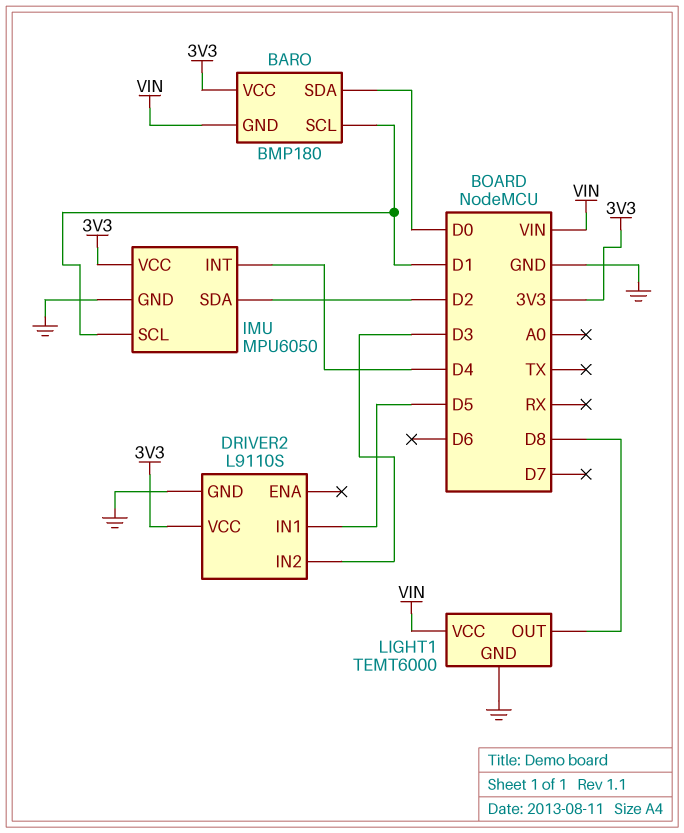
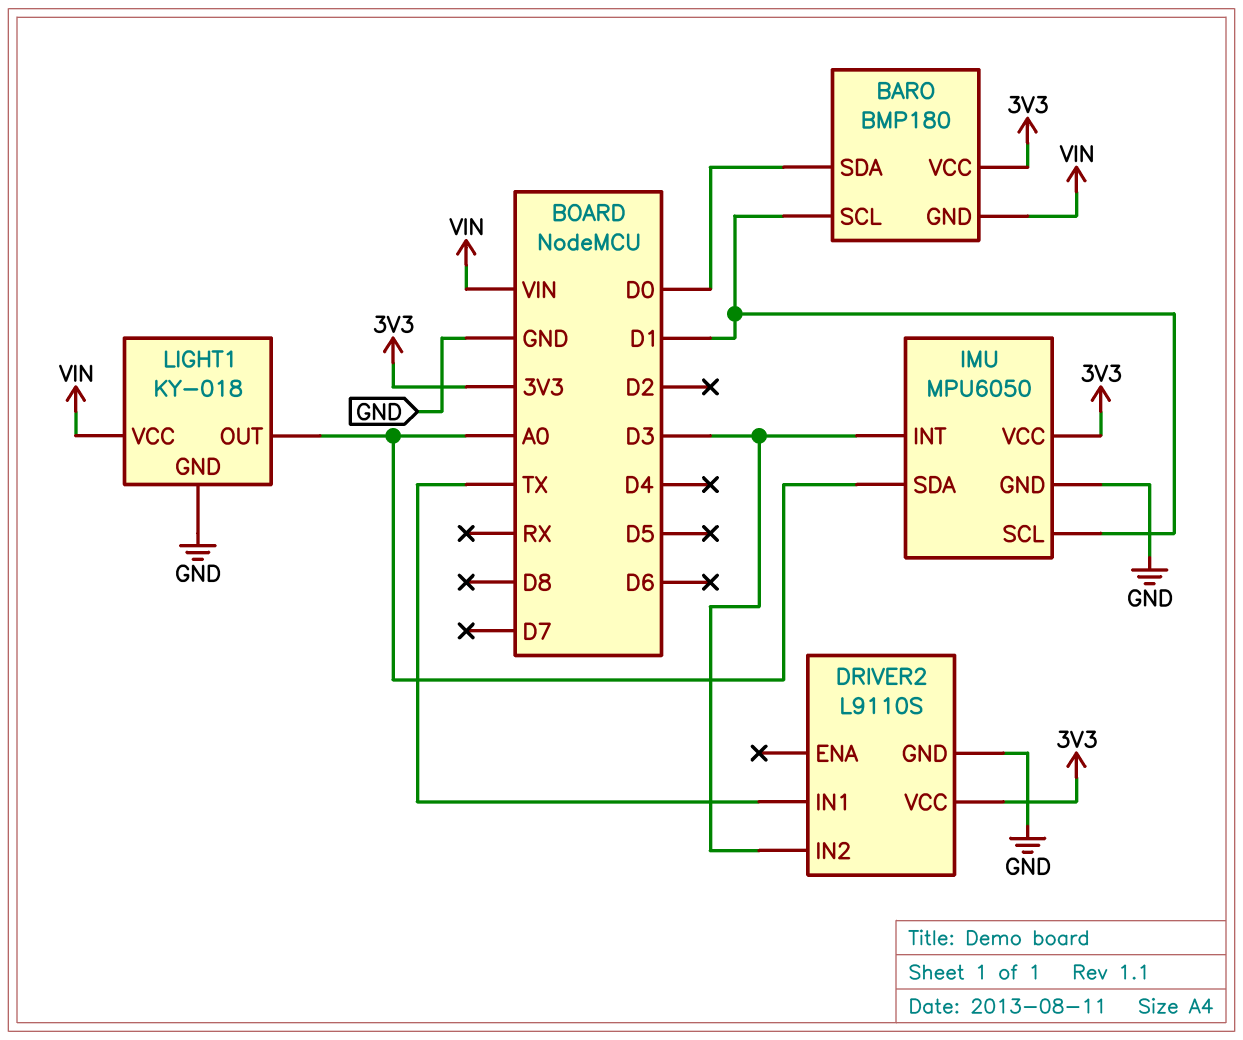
DRIVER2 pin IN1: D5 -> TX
IMU pin INT: D4 -> D3
IMU pin SDA: D2 -> A0
LIGHT1: TEMT6000 -> KY-018
LIGHT1 pin OUT: D8 -> A0

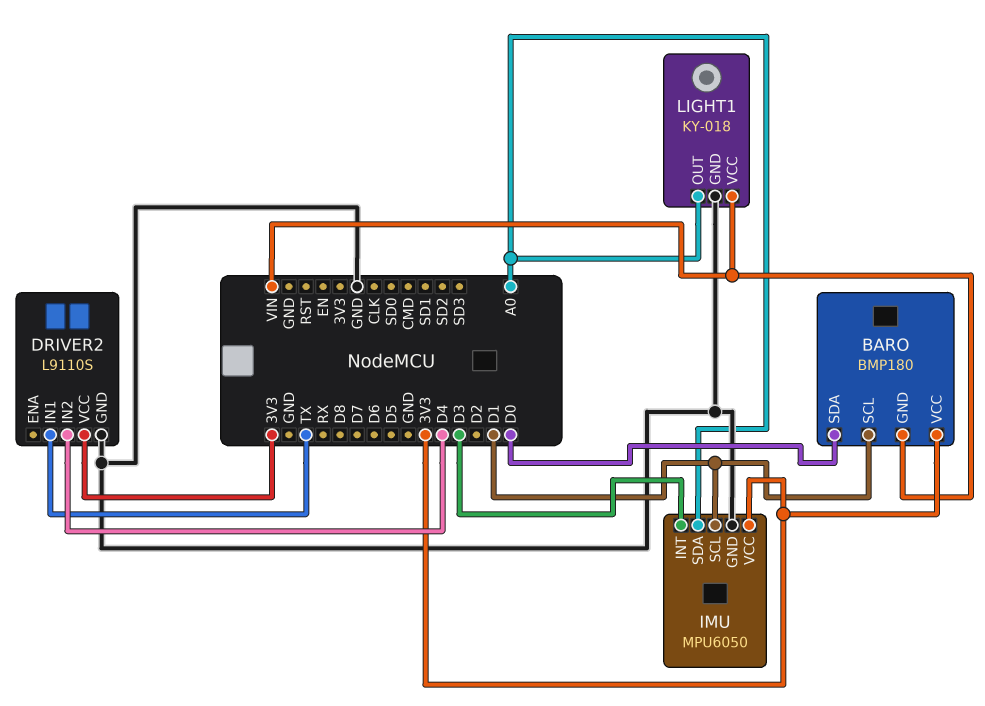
DRIVER2 pin IN2: D3 -> D4

